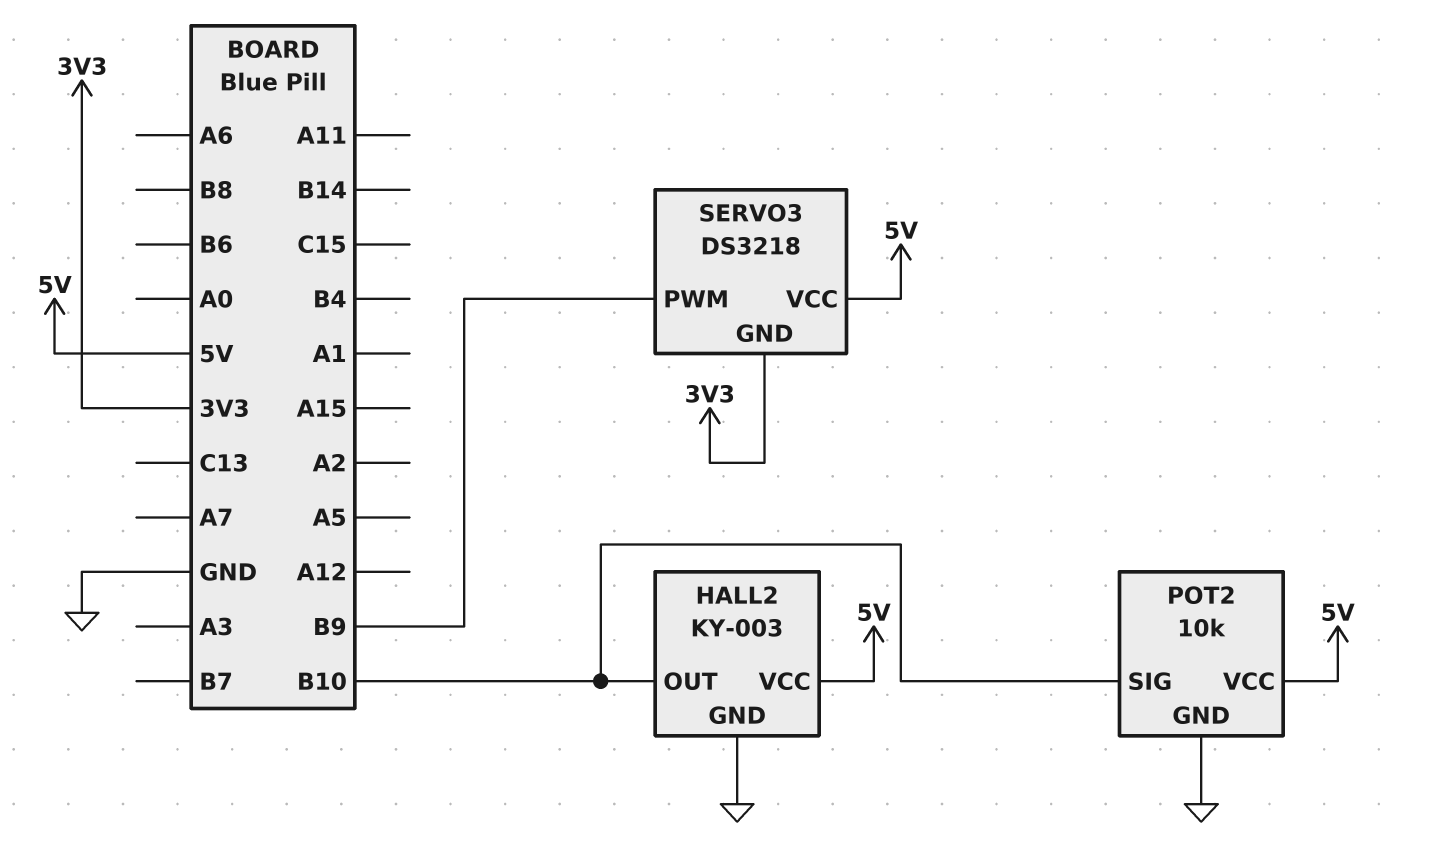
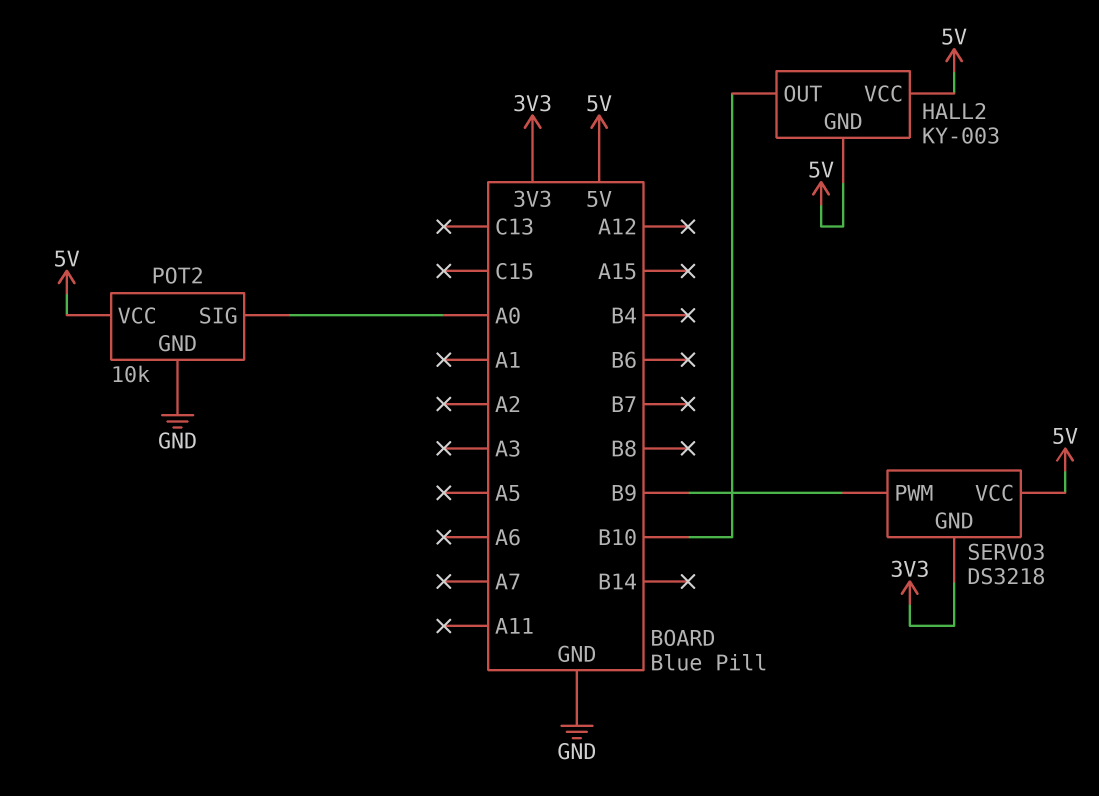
HALL2 pin GND: GND -> 5V
POT2 pin SIG: B10 -> A0

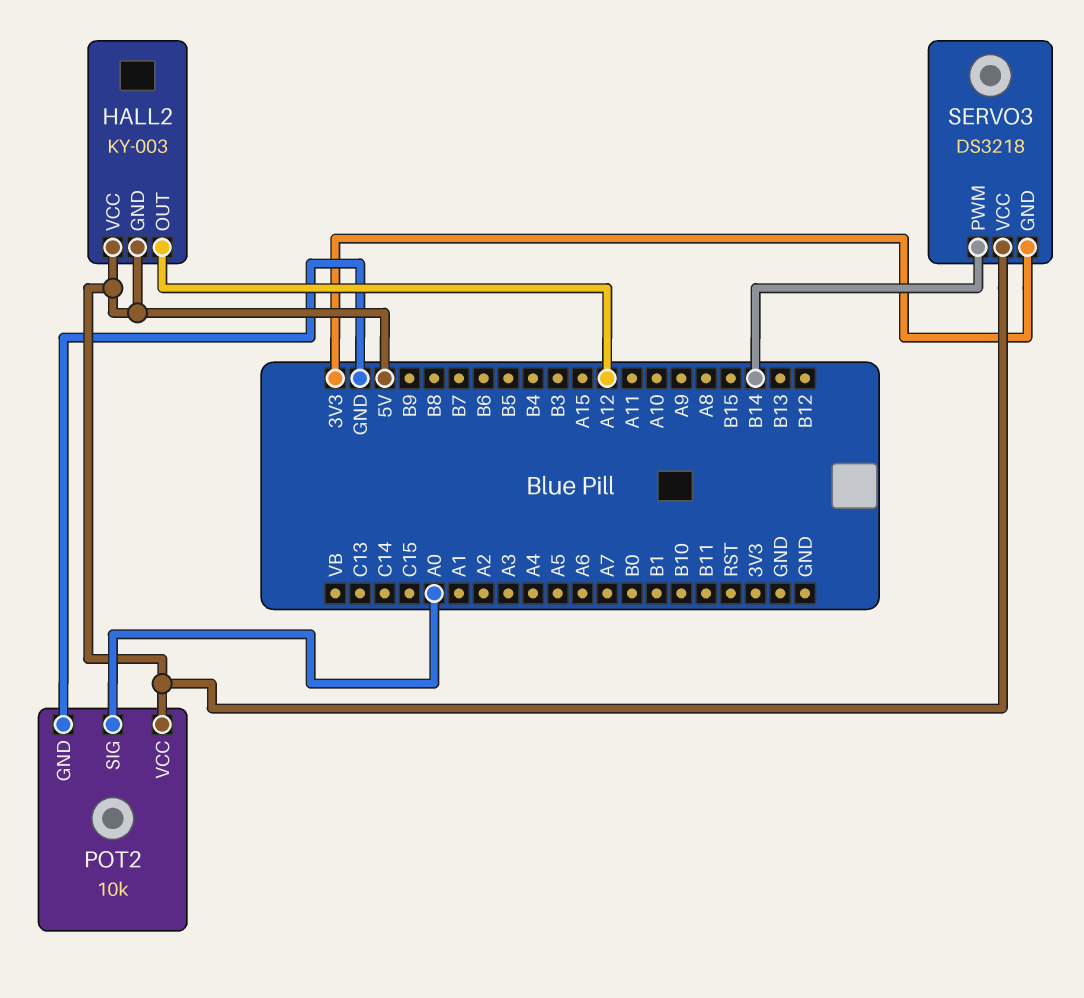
HALL2 pin OUT: B10 -> A12
SERVO3 pin PWM: B9 -> B14

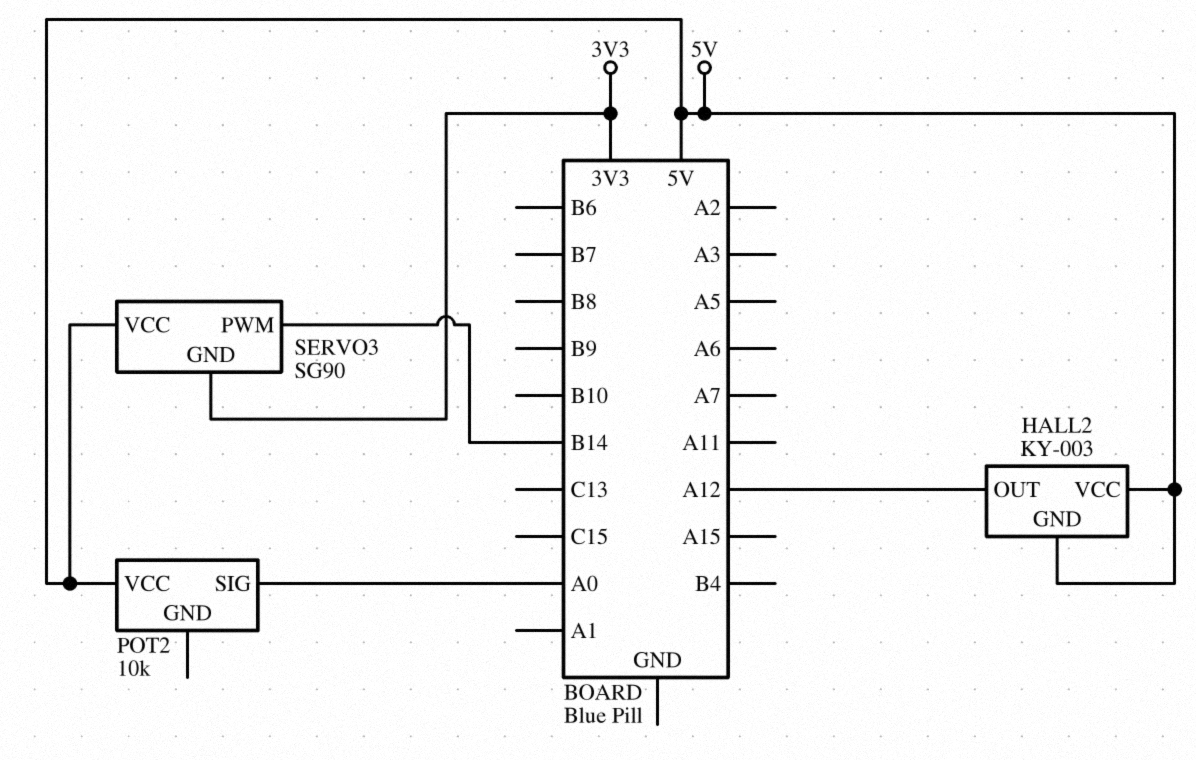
POT2 pin GND: GND -> none
SERVO3: DS3218 -> SG90

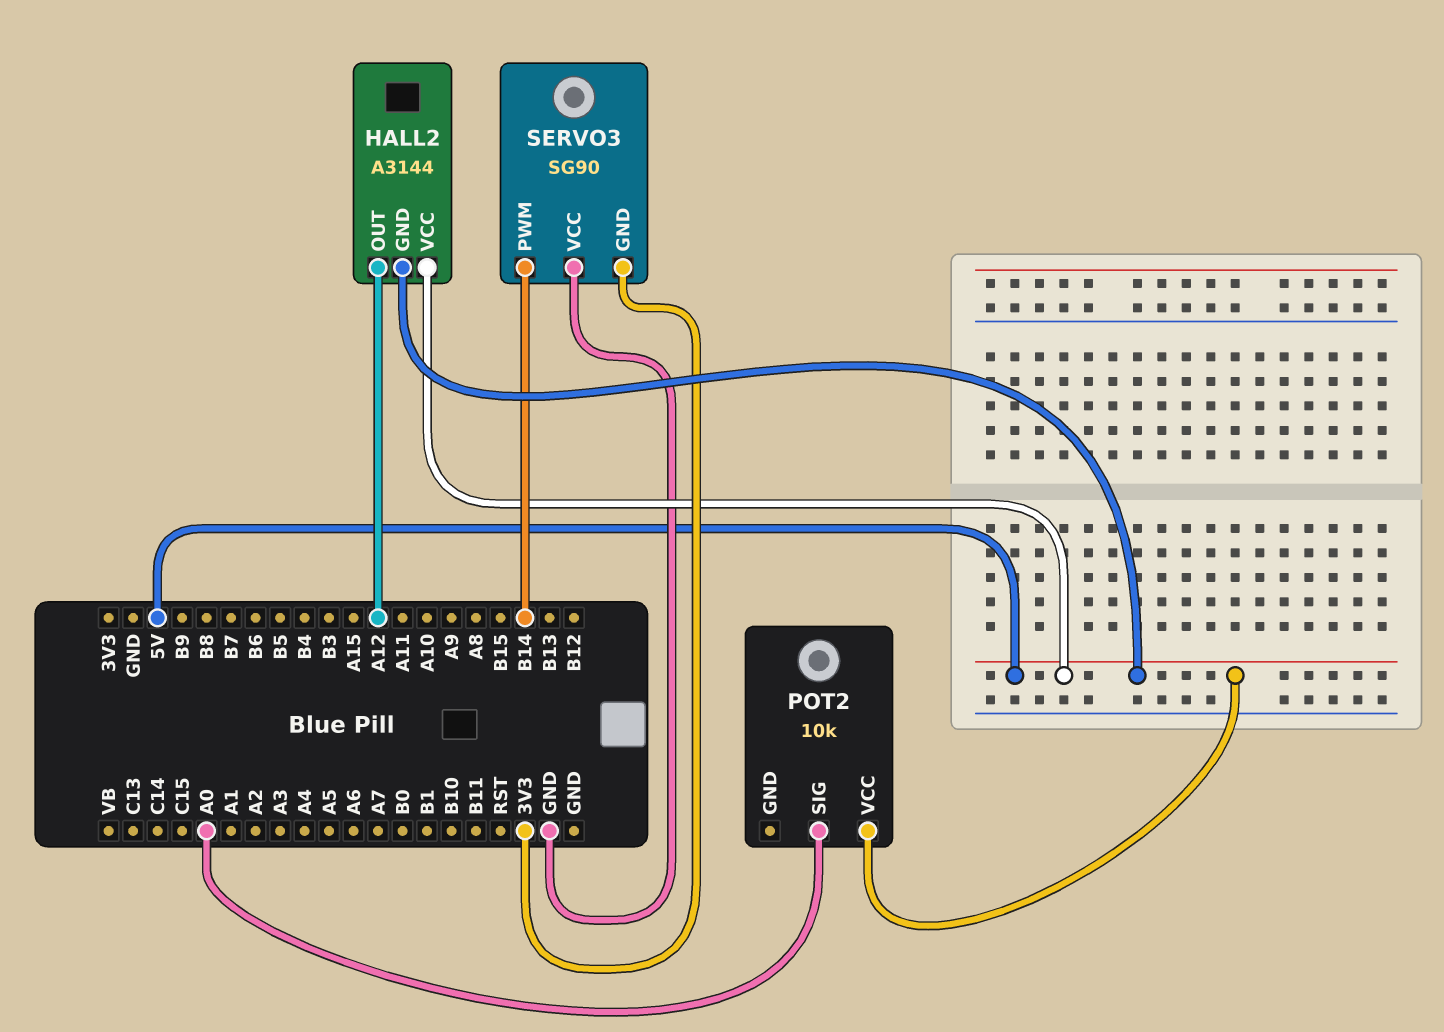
HALL2: KY-003 -> A3144
SERVO3 pin VCC: 5V -> GND

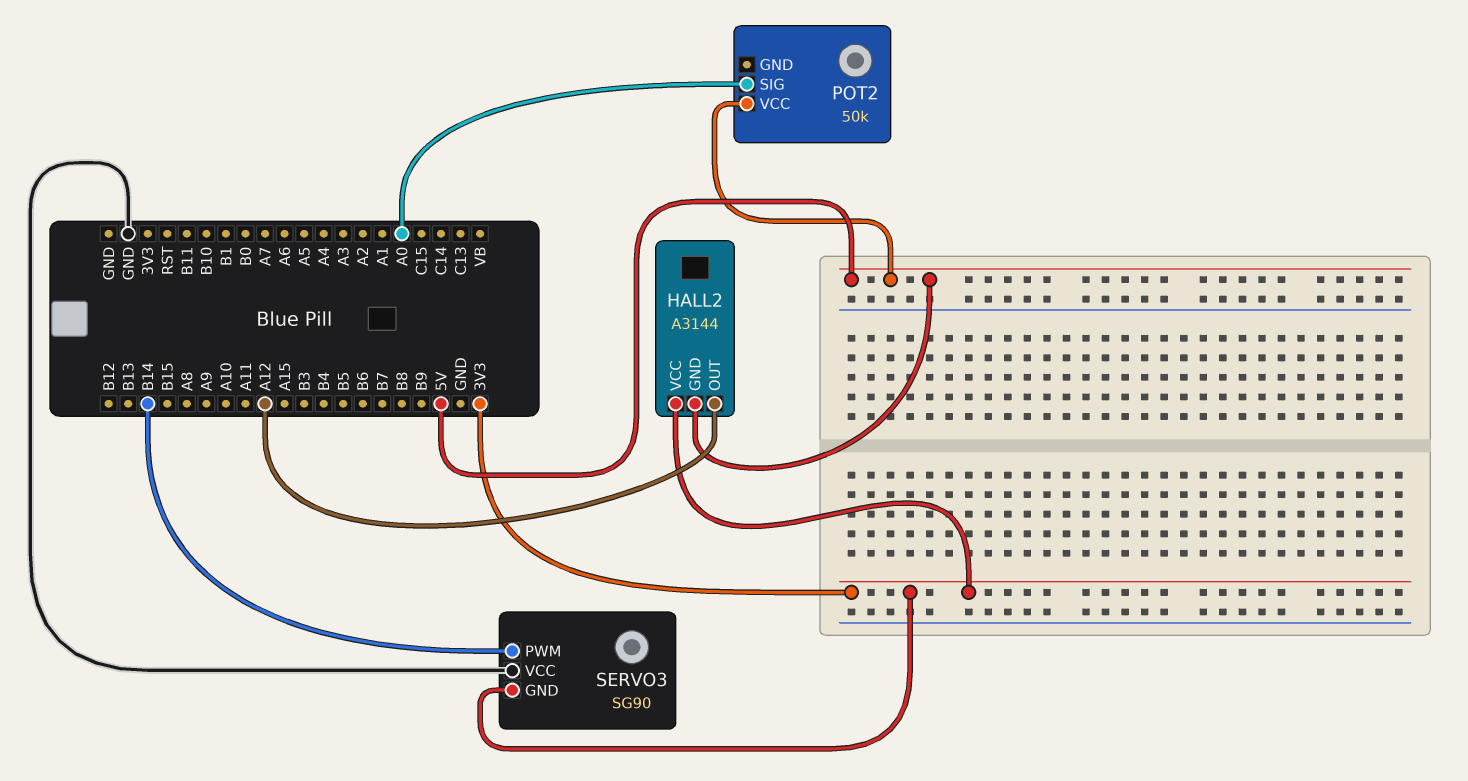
HALL2 pin VCC: 5V -> 3V3
POT2: 10k -> 50k

